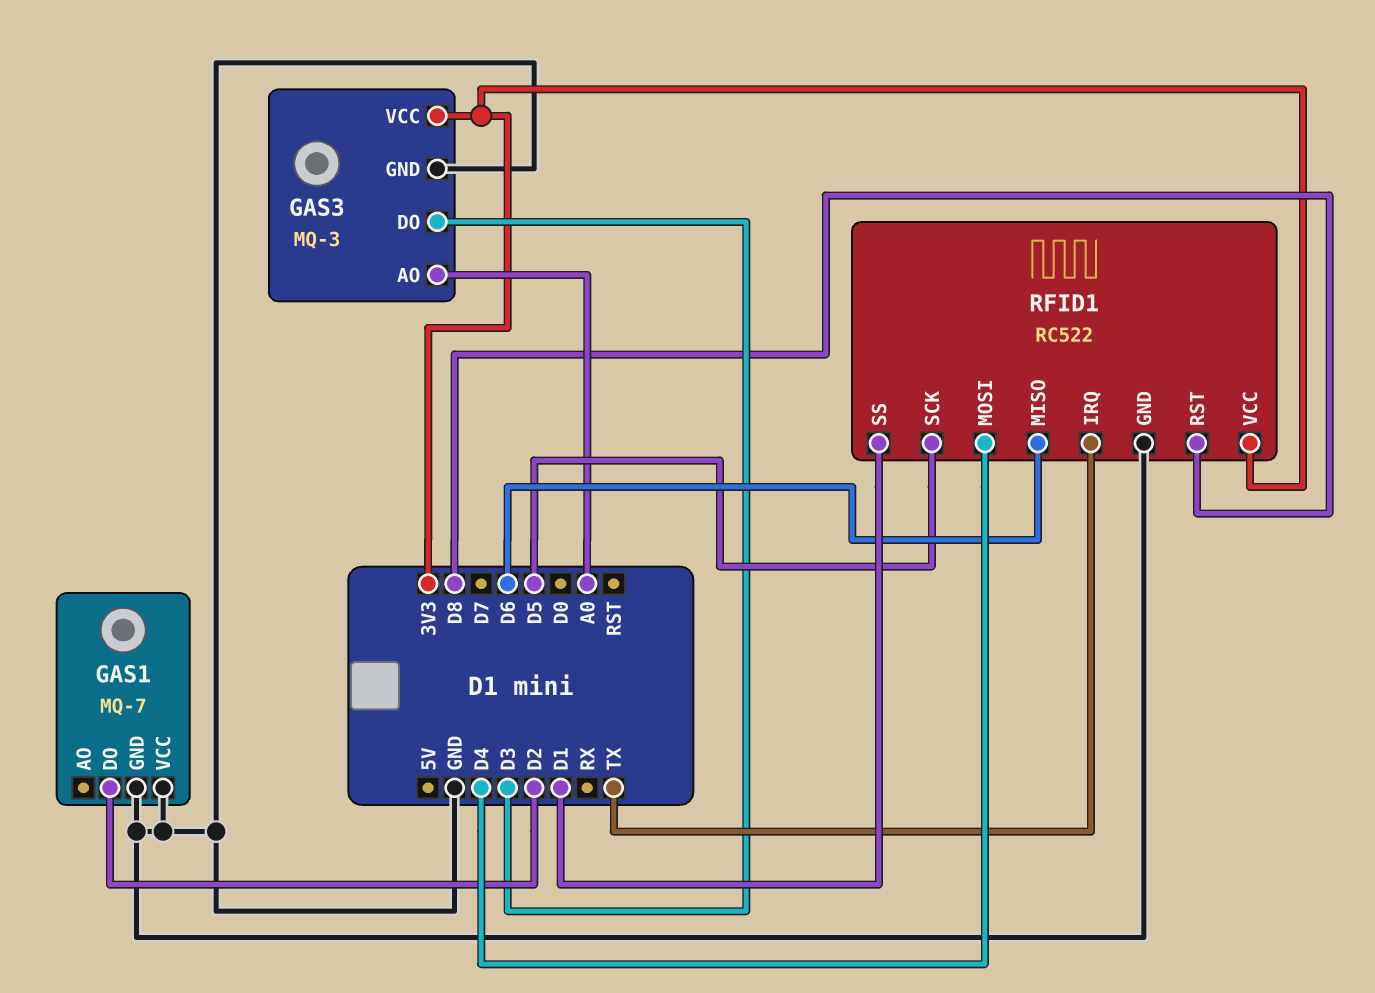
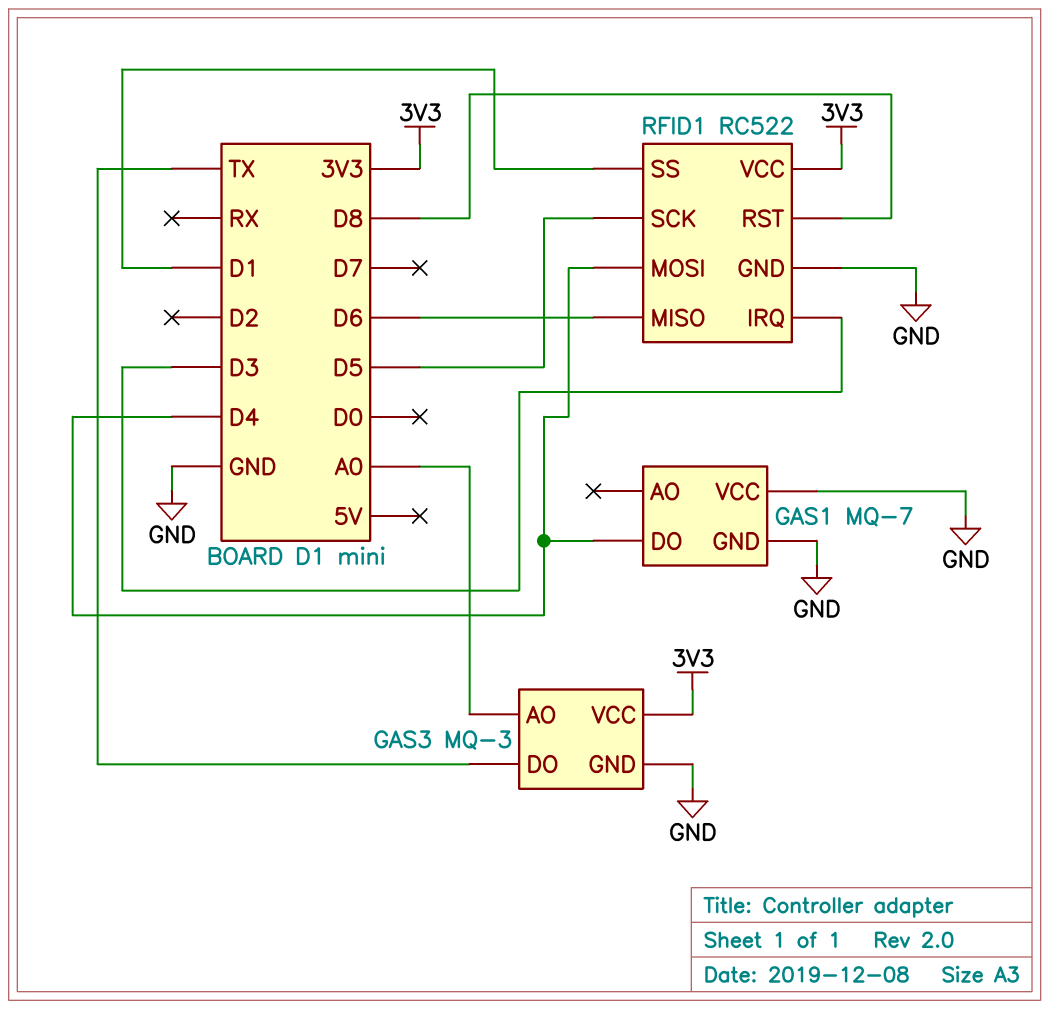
GAS1 pin DO: D2 -> D4
GAS3 pin DO: D3 -> TX
RFID1 pin IRQ: TX -> D3

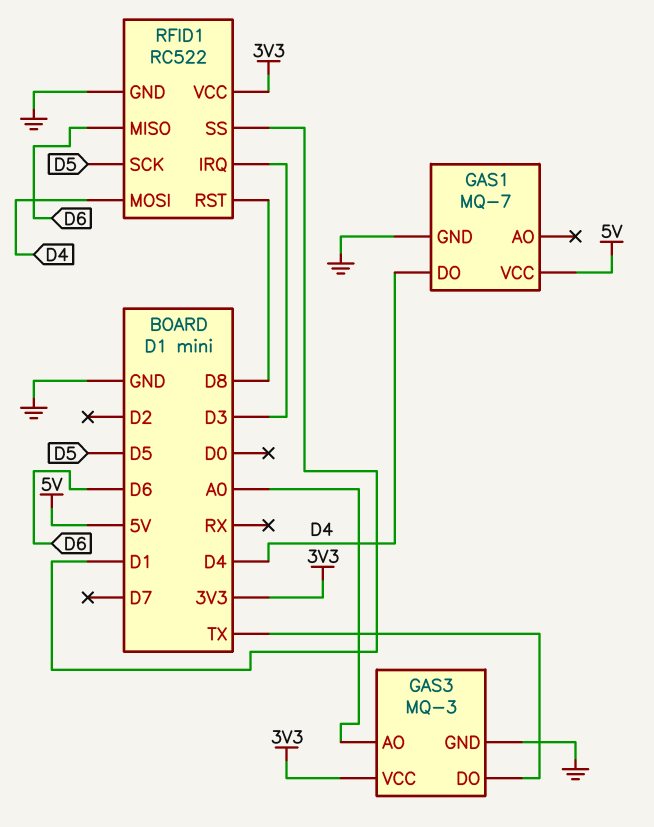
GAS1 pin VCC: GND -> 5V

